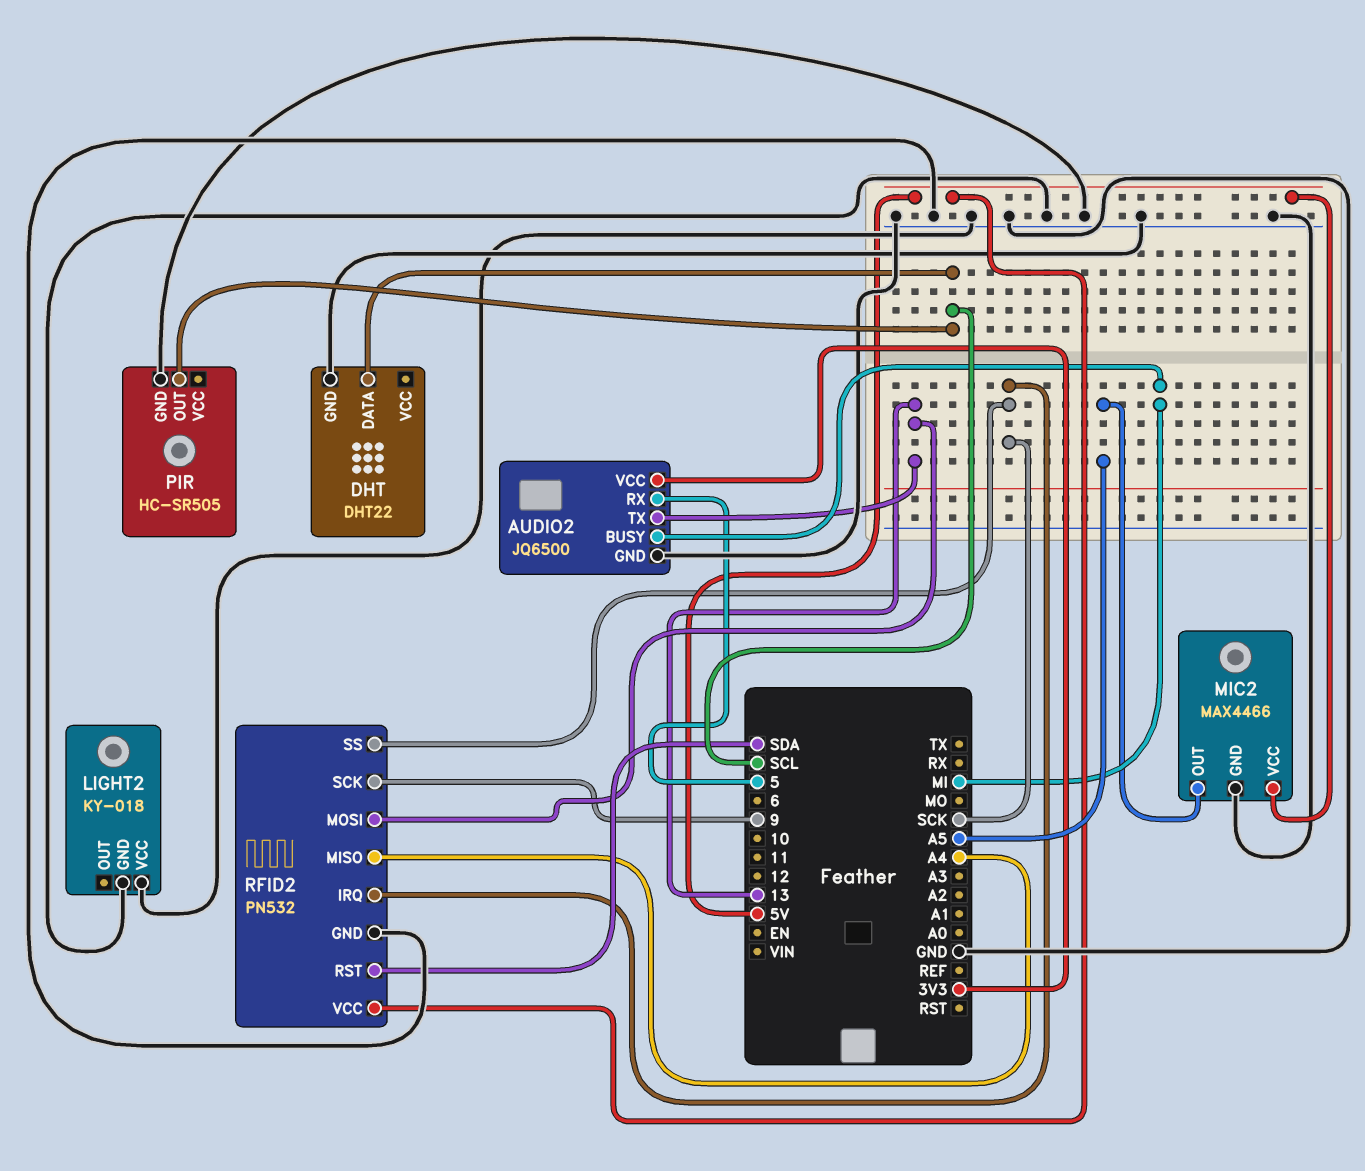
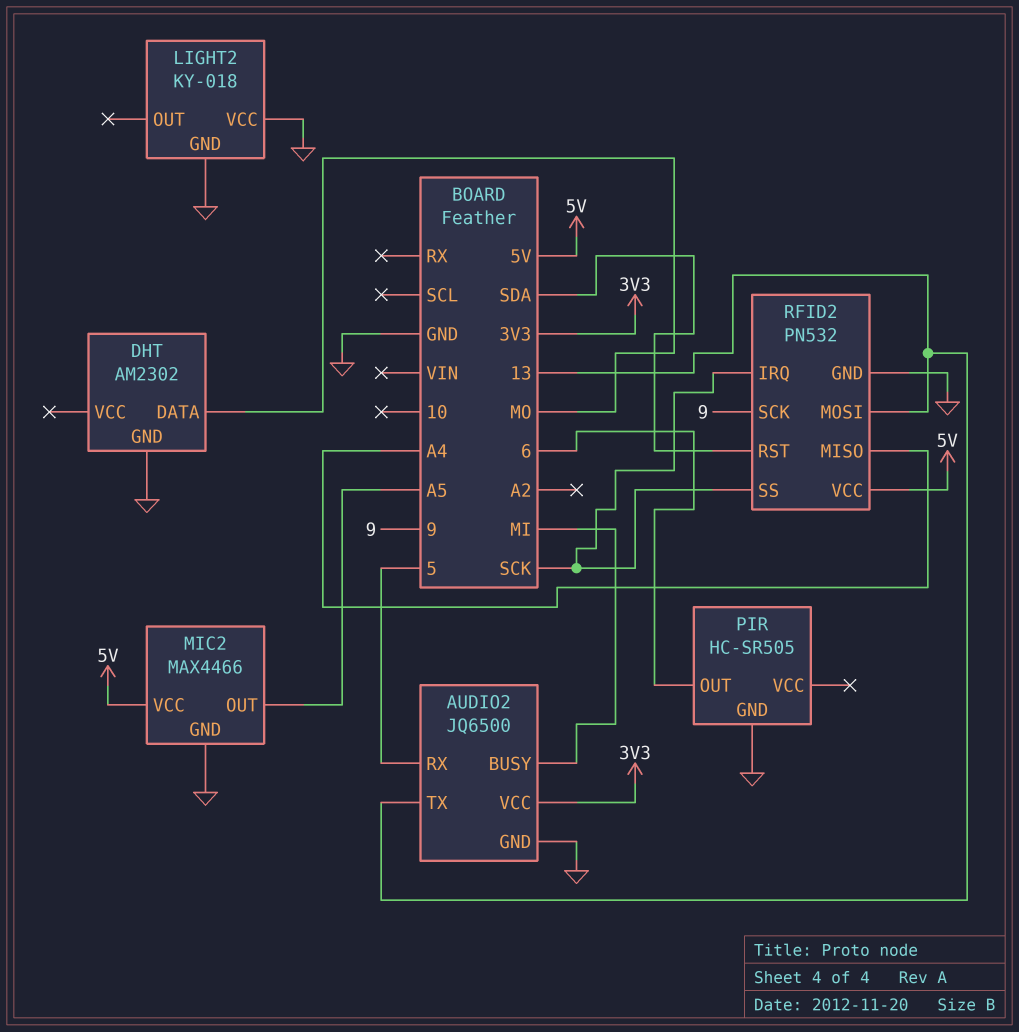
DHT: DHT22 -> AM2302
DHT pin DATA: SCL -> MO
PIR pin OUT: SCL -> 6

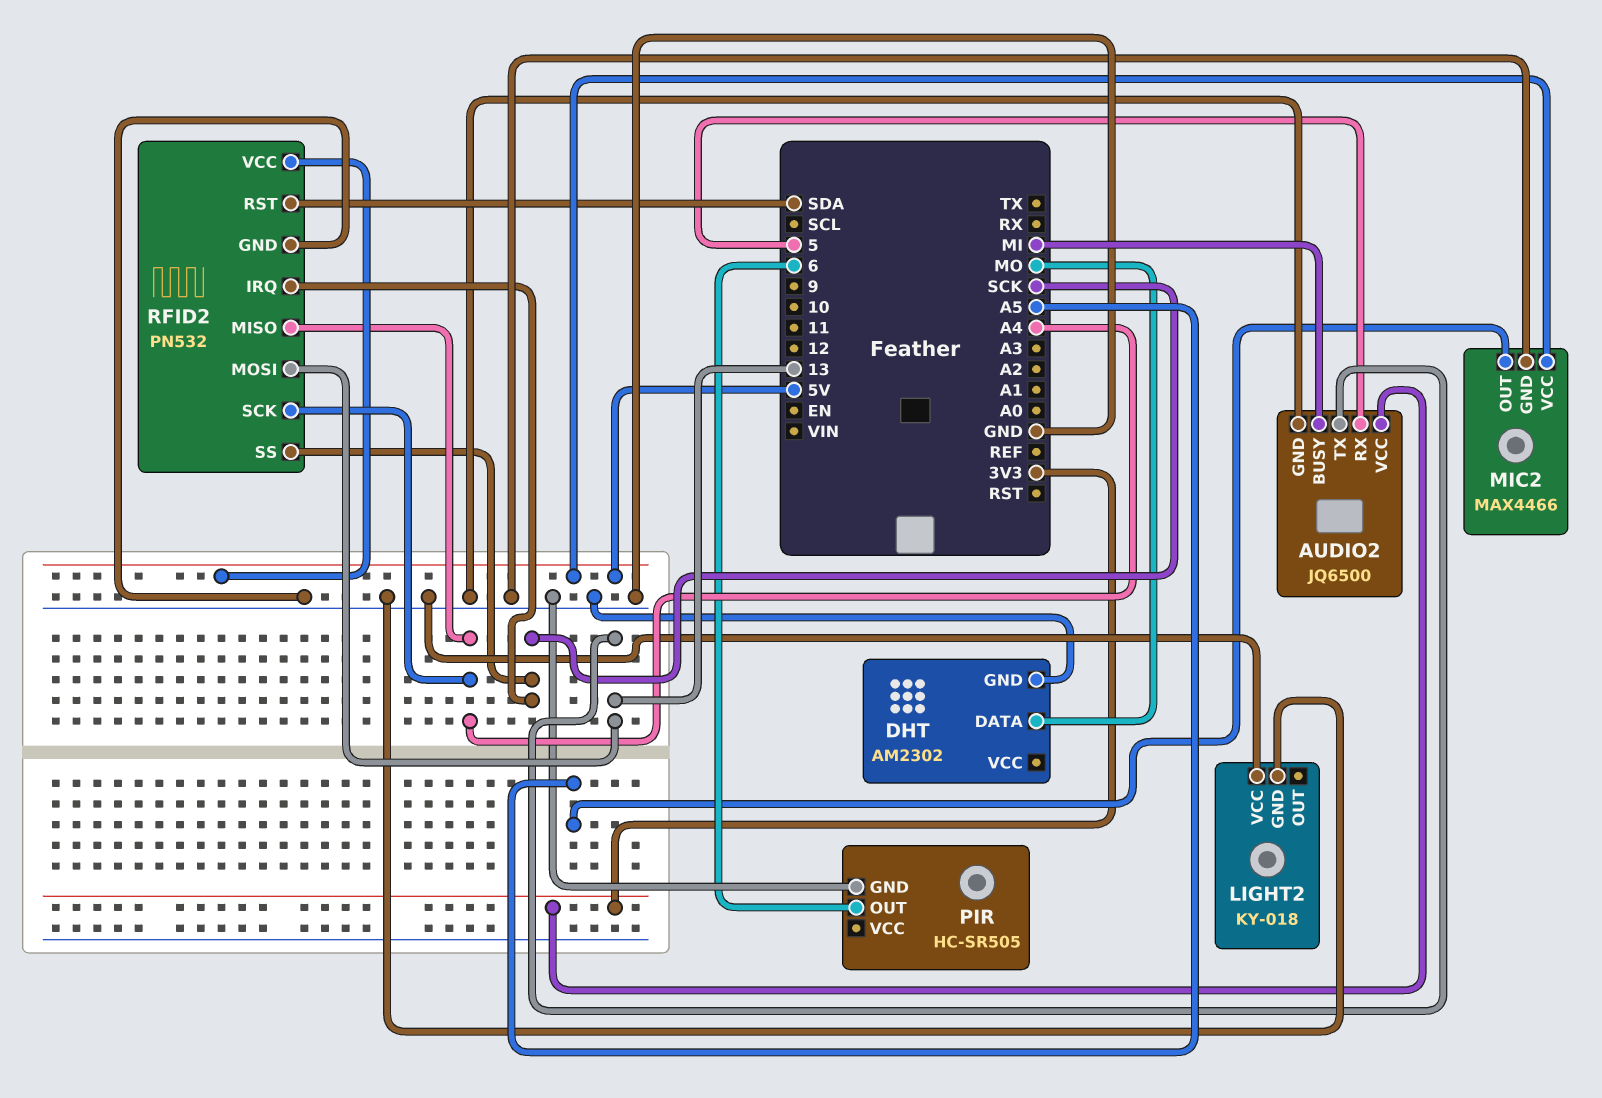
RFID2 pin SCK: 9 -> A4

